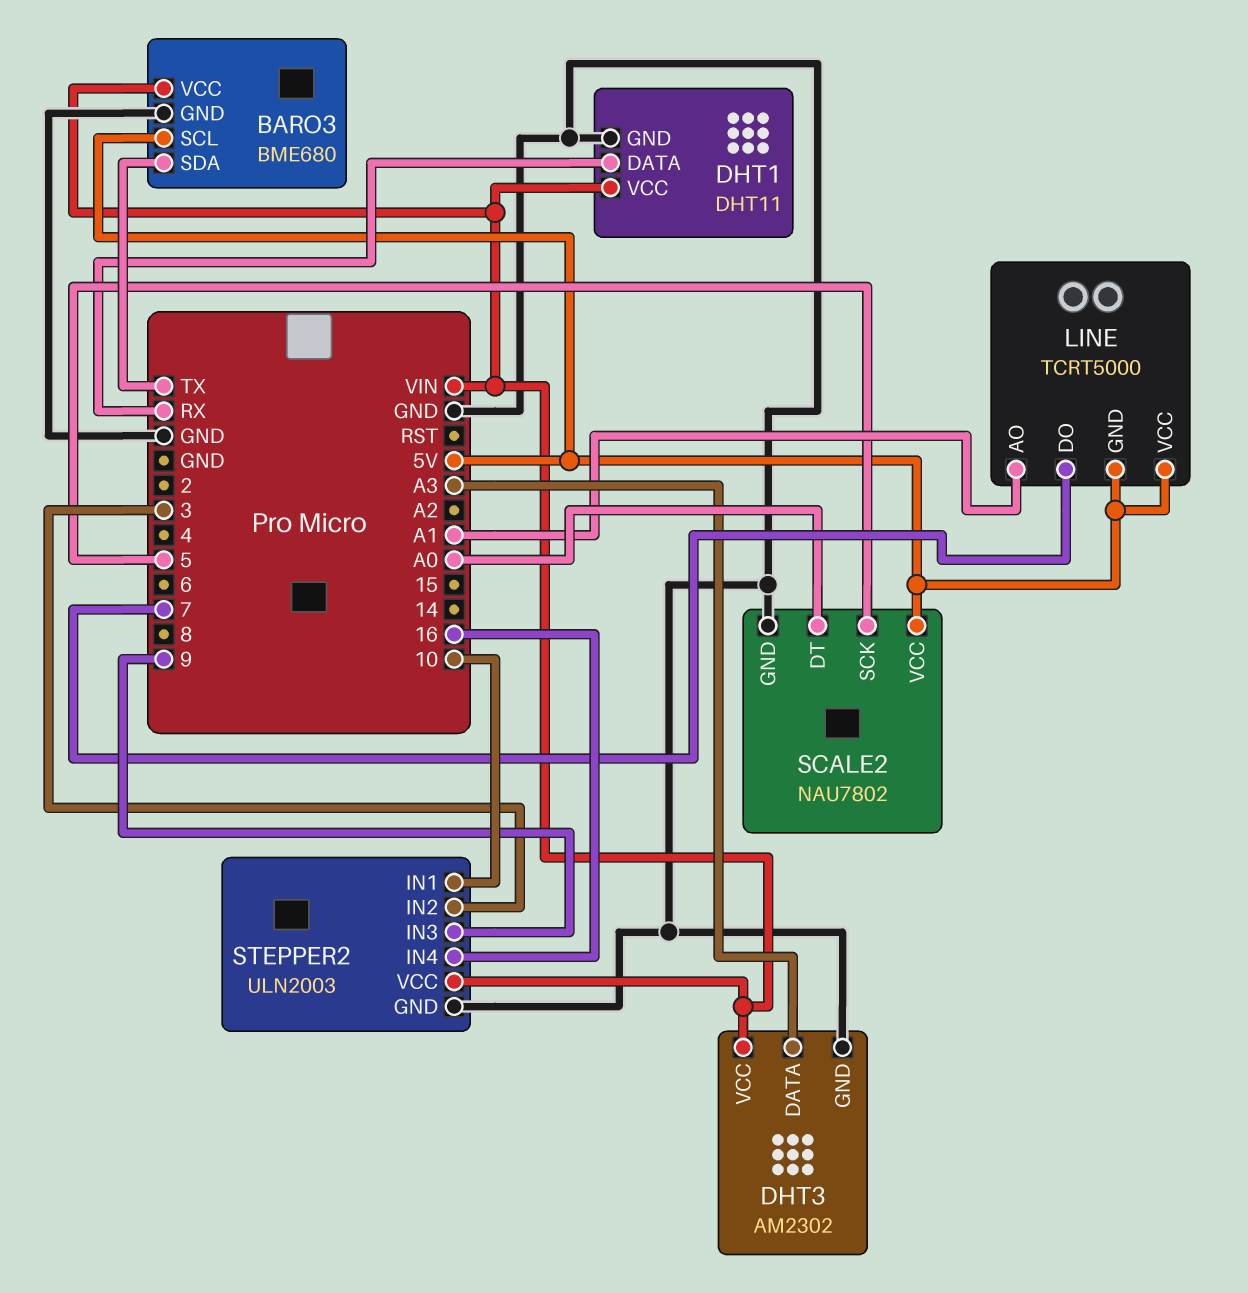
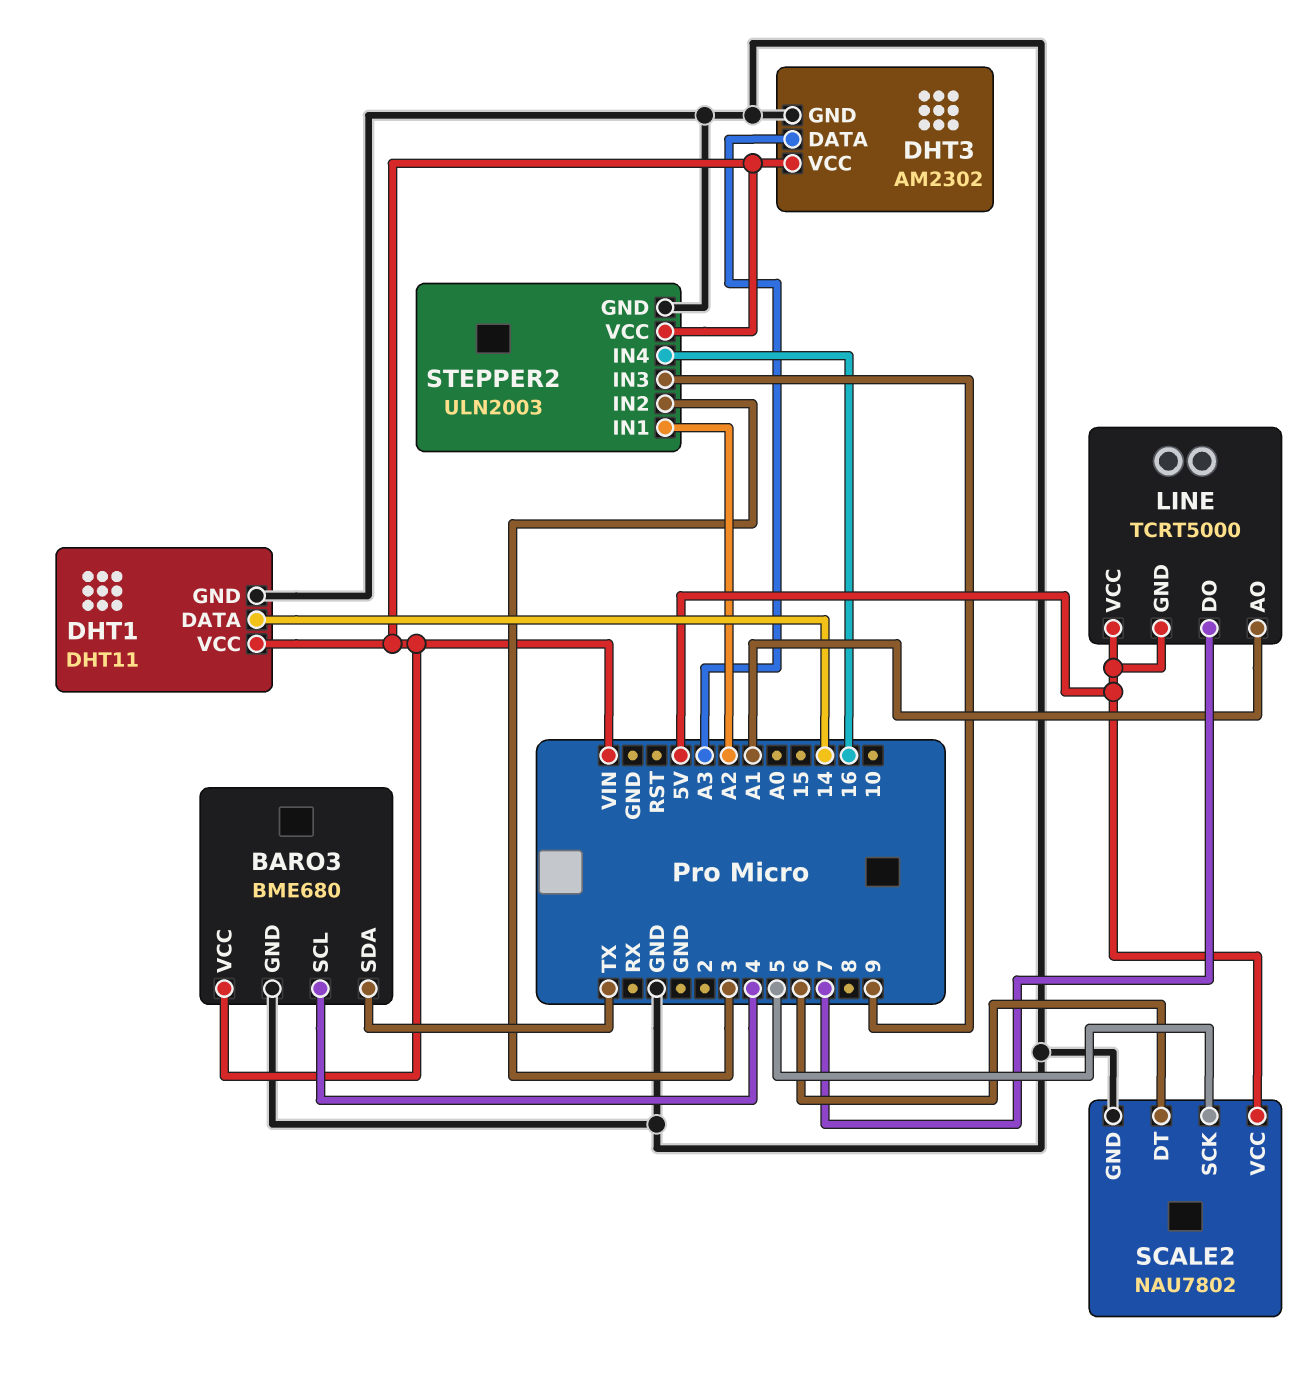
BARO3 pin SCL: 5V -> 4
DHT1 pin DATA: RX -> 14
SCALE2 pin DT: A0 -> 6
STEPPER2 pin IN1: 10 -> A2

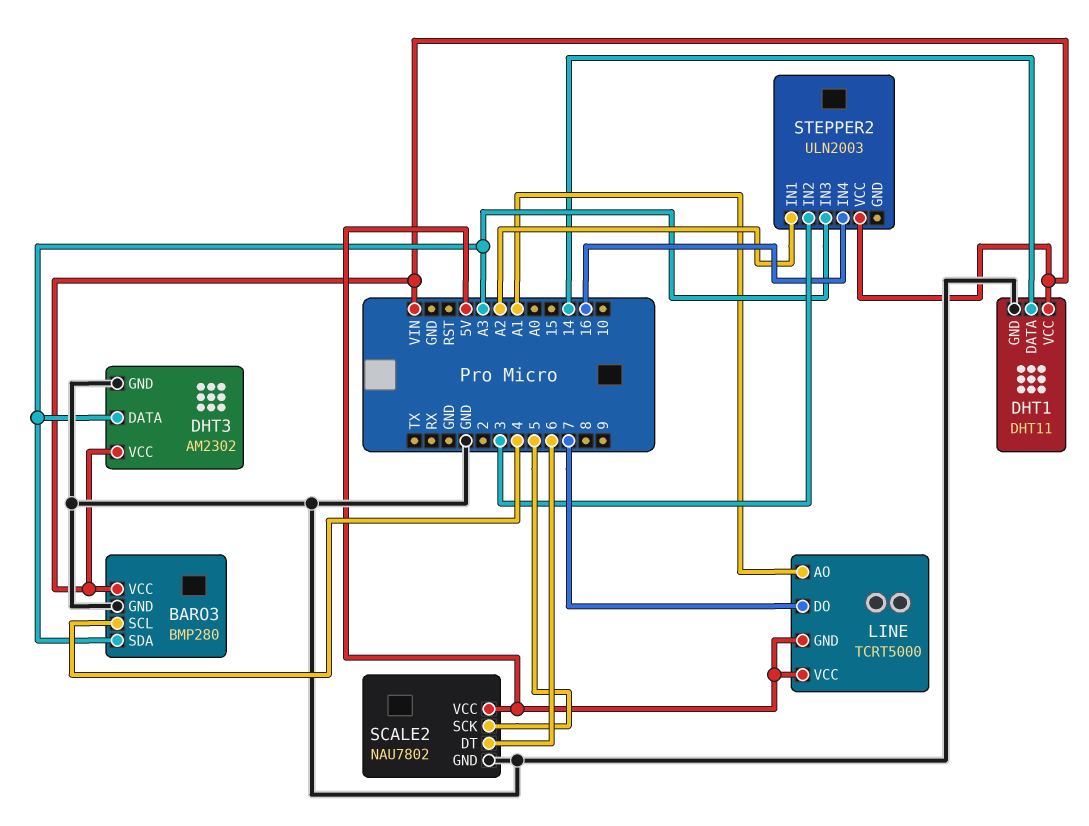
BARO3: BME680 -> BMP280
BARO3 pin SDA: TX -> A3
STEPPER2 pin GND: GND -> none
STEPPER2 pin IN3: 9 -> A3

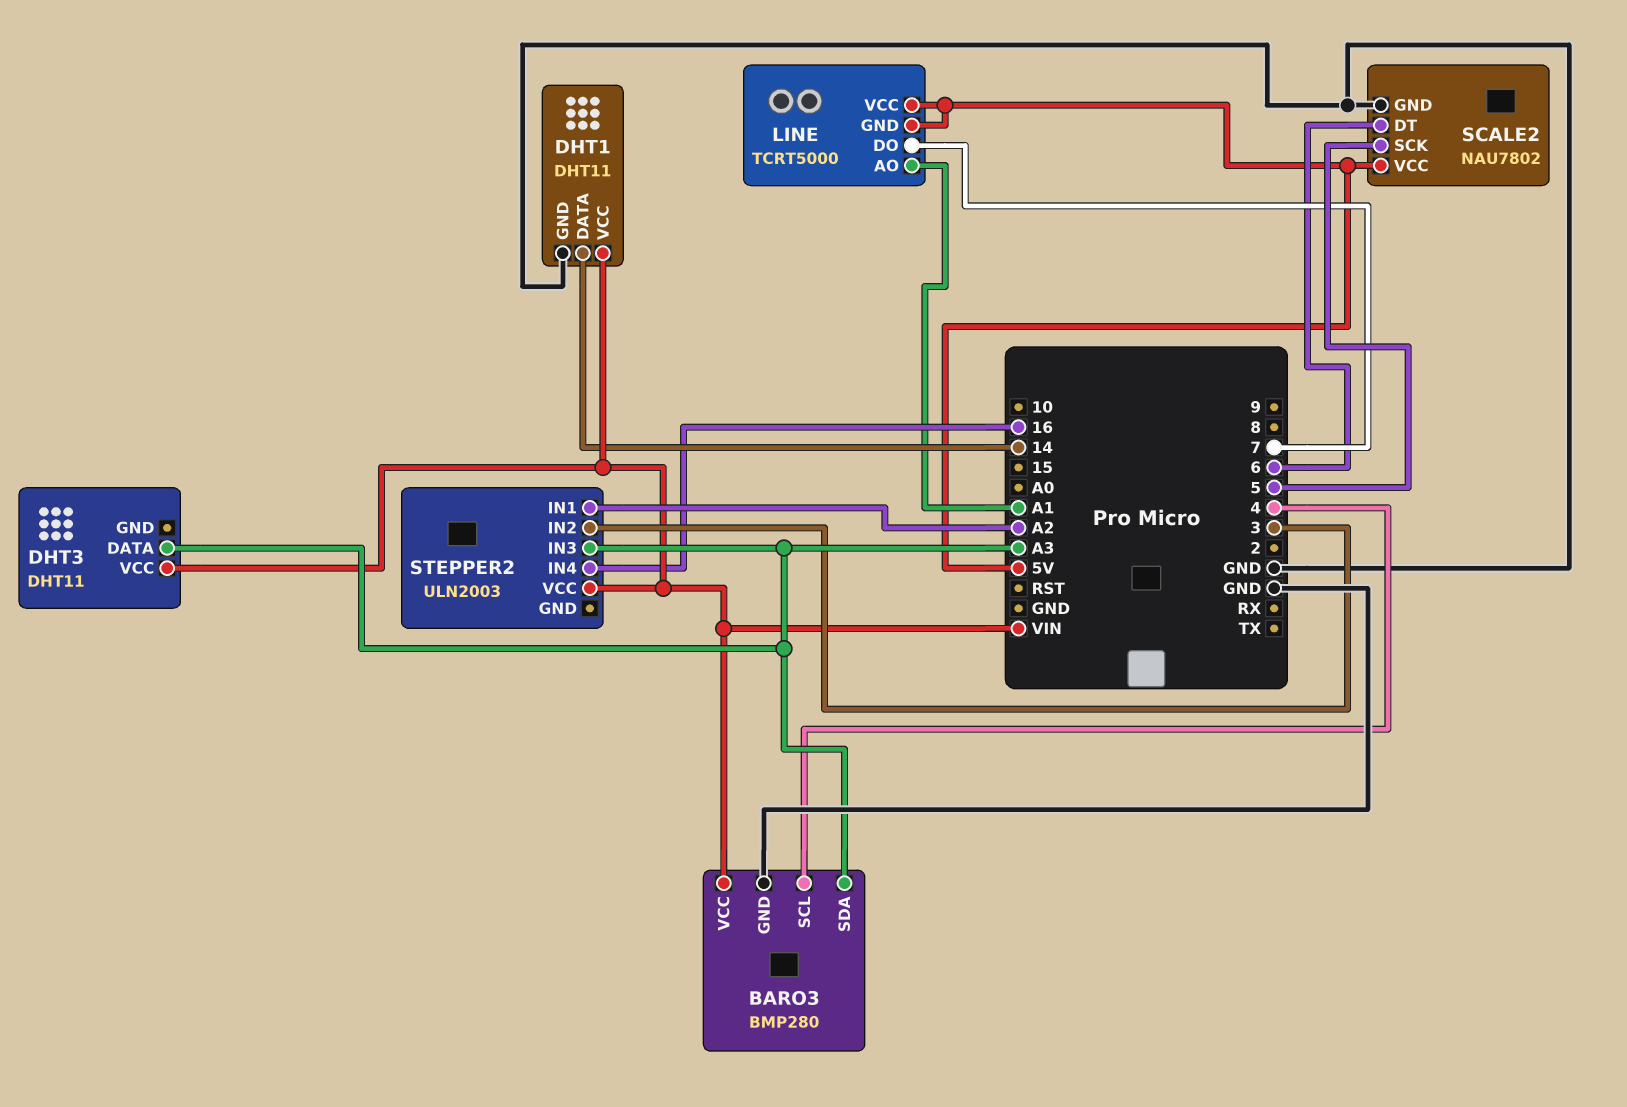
DHT3: AM2302 -> DHT11
DHT3 pin GND: GND -> none

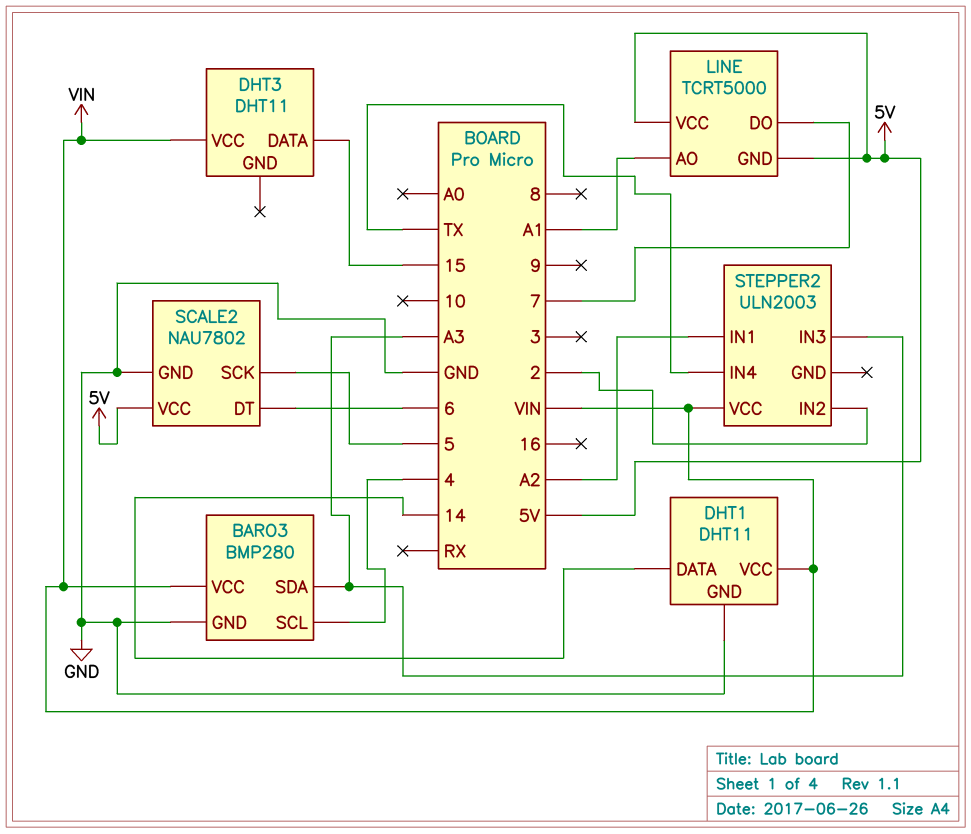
DHT3 pin DATA: A3 -> 15
STEPPER2 pin IN2: 3 -> 2
STEPPER2 pin IN4: 16 -> TX

